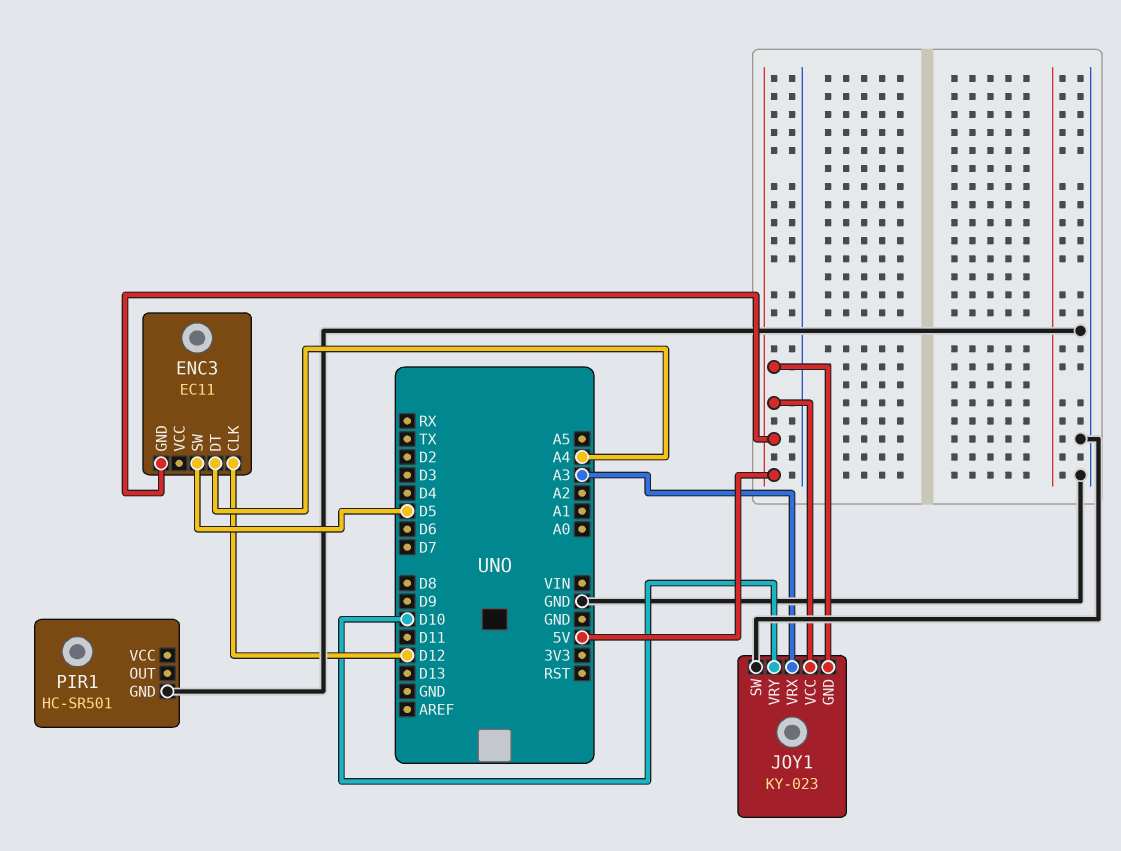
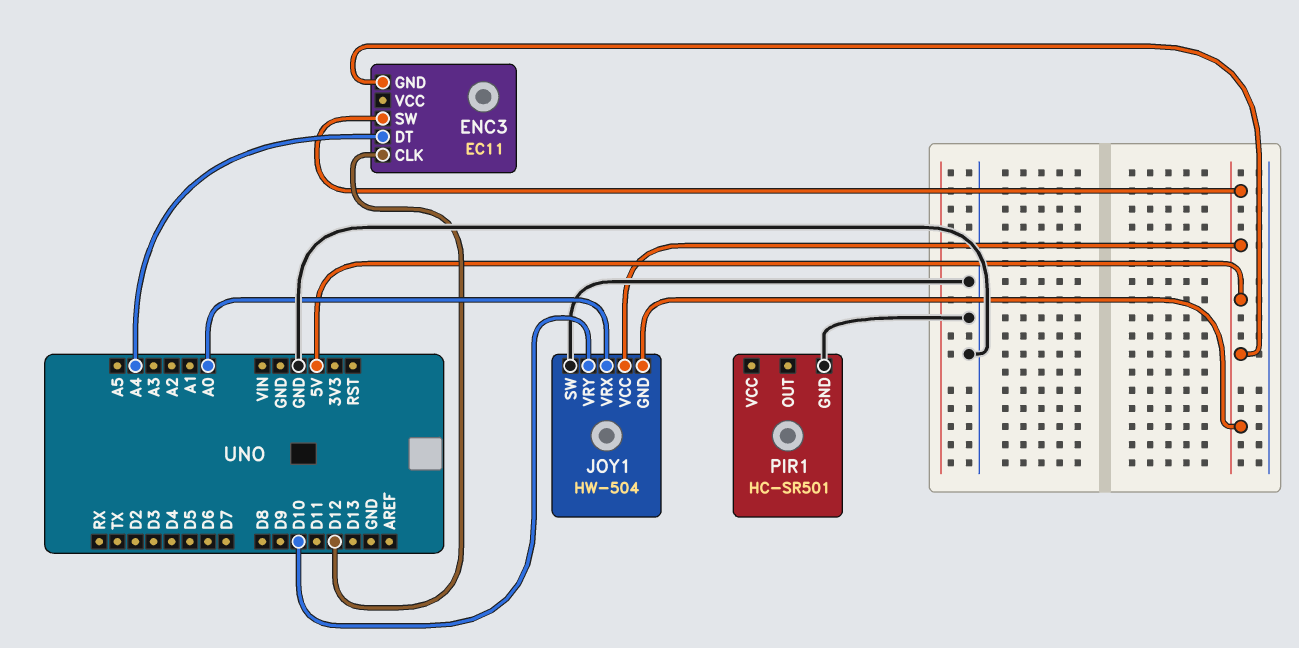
ENC3 pin SW: D5 -> 5V
JOY1: KY-023 -> HW-504
JOY1 pin VRX: A3 -> A0

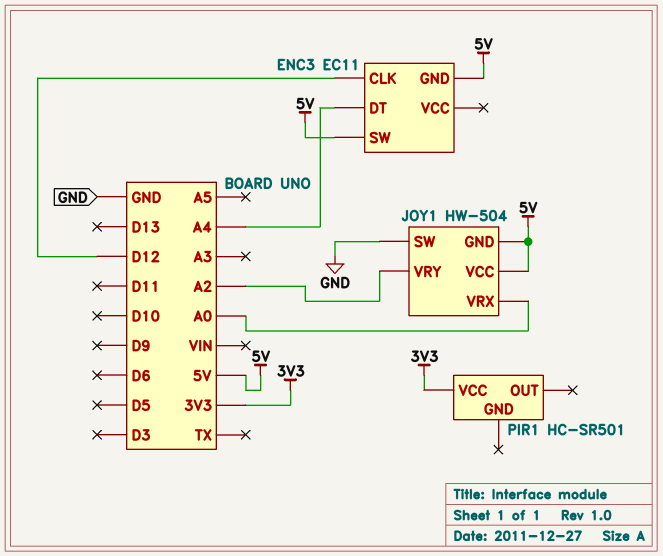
JOY1 pin VRY: D10 -> A2
PIR1 pin GND: GND -> none
PIR1 pin VCC: none -> 3V3

